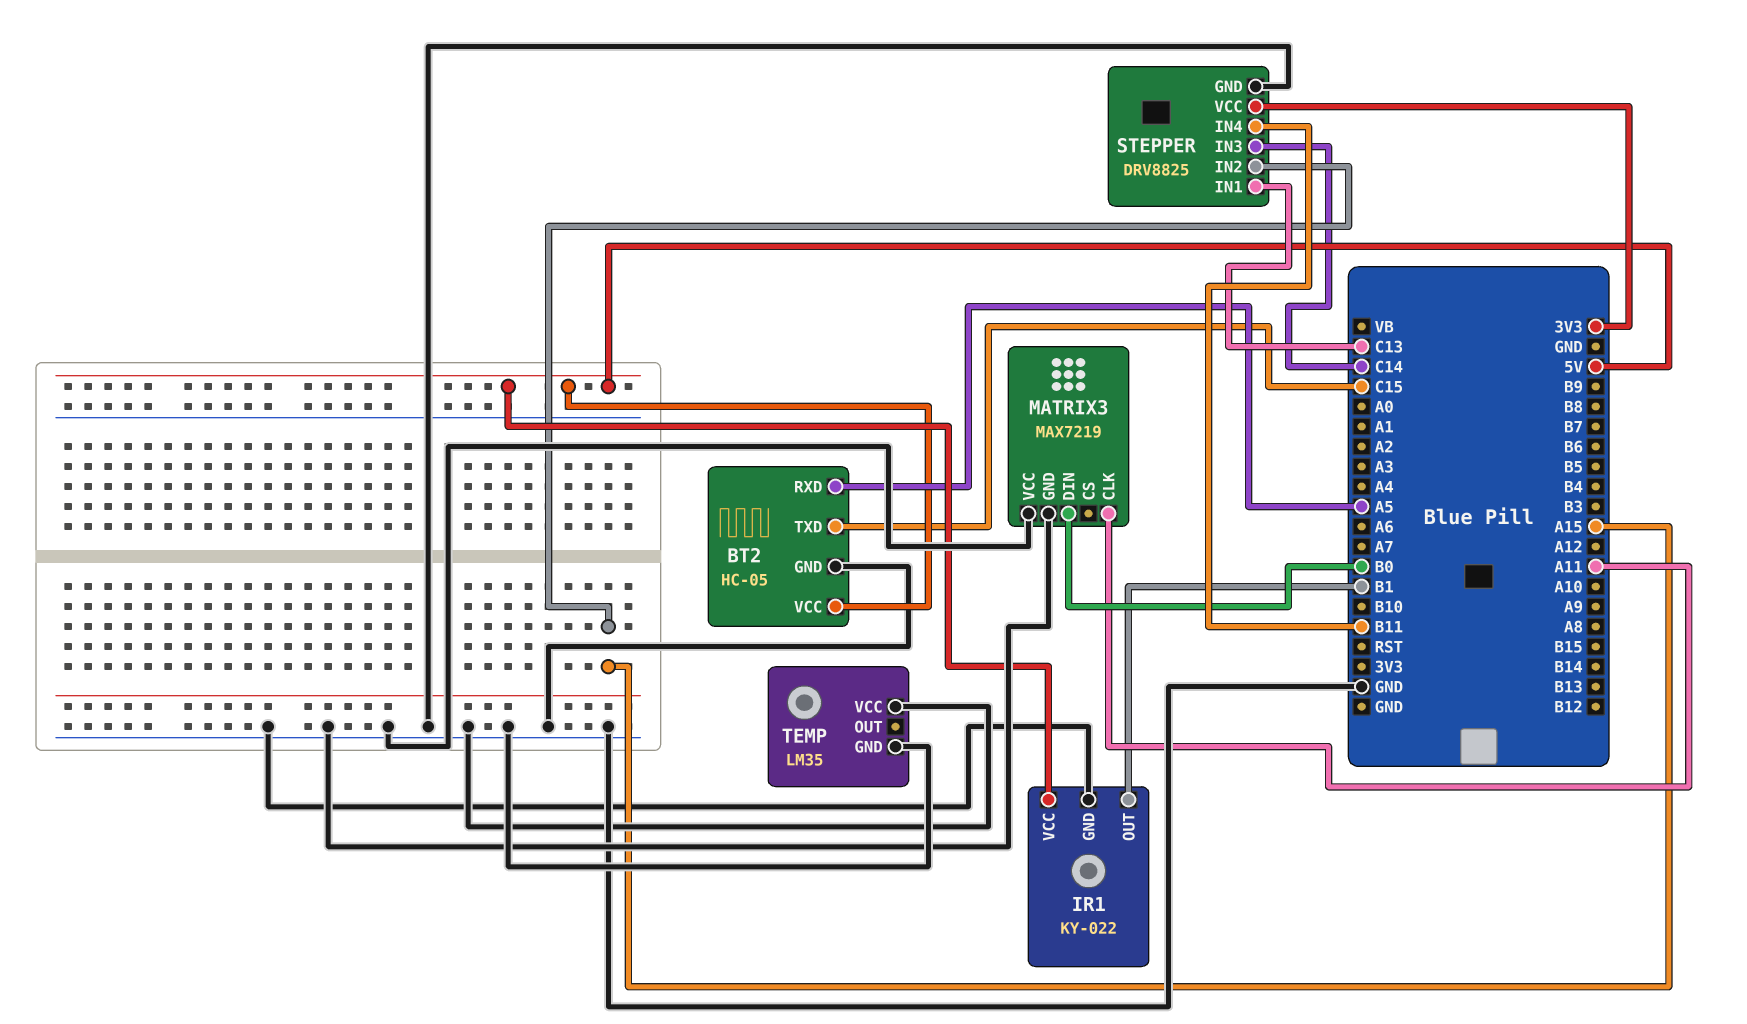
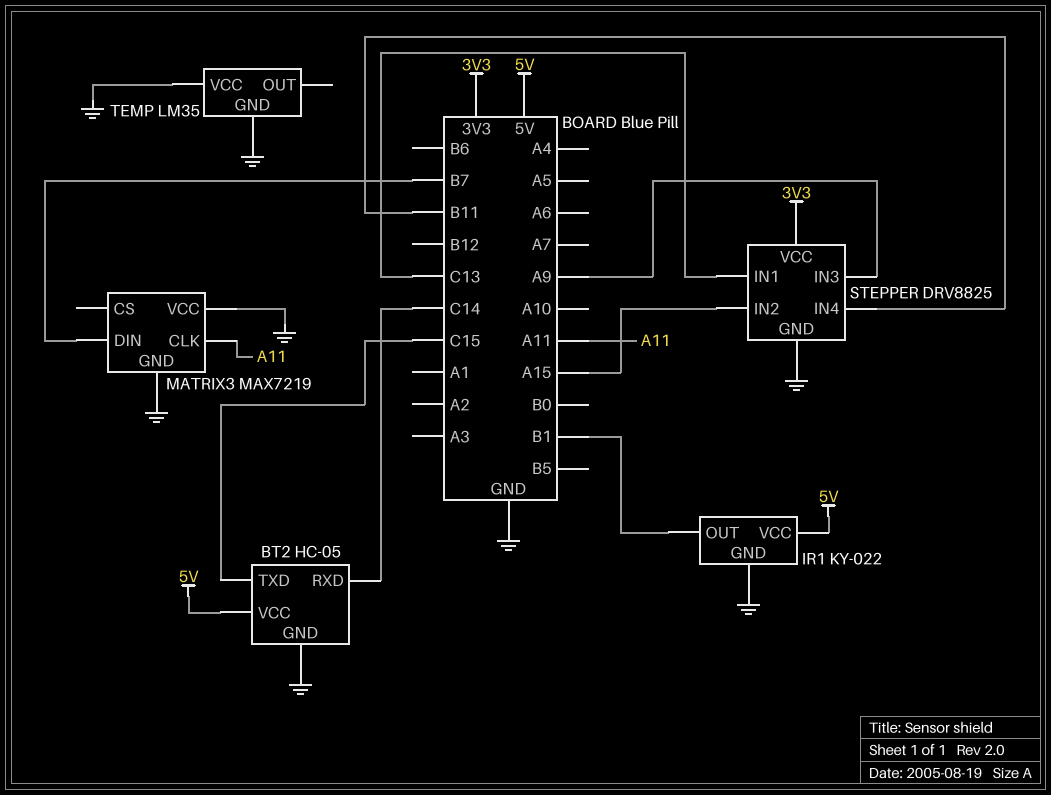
BT2 pin RXD: A5 -> C14
MATRIX3 pin DIN: B0 -> B7
STEPPER pin IN3: C14 -> A9

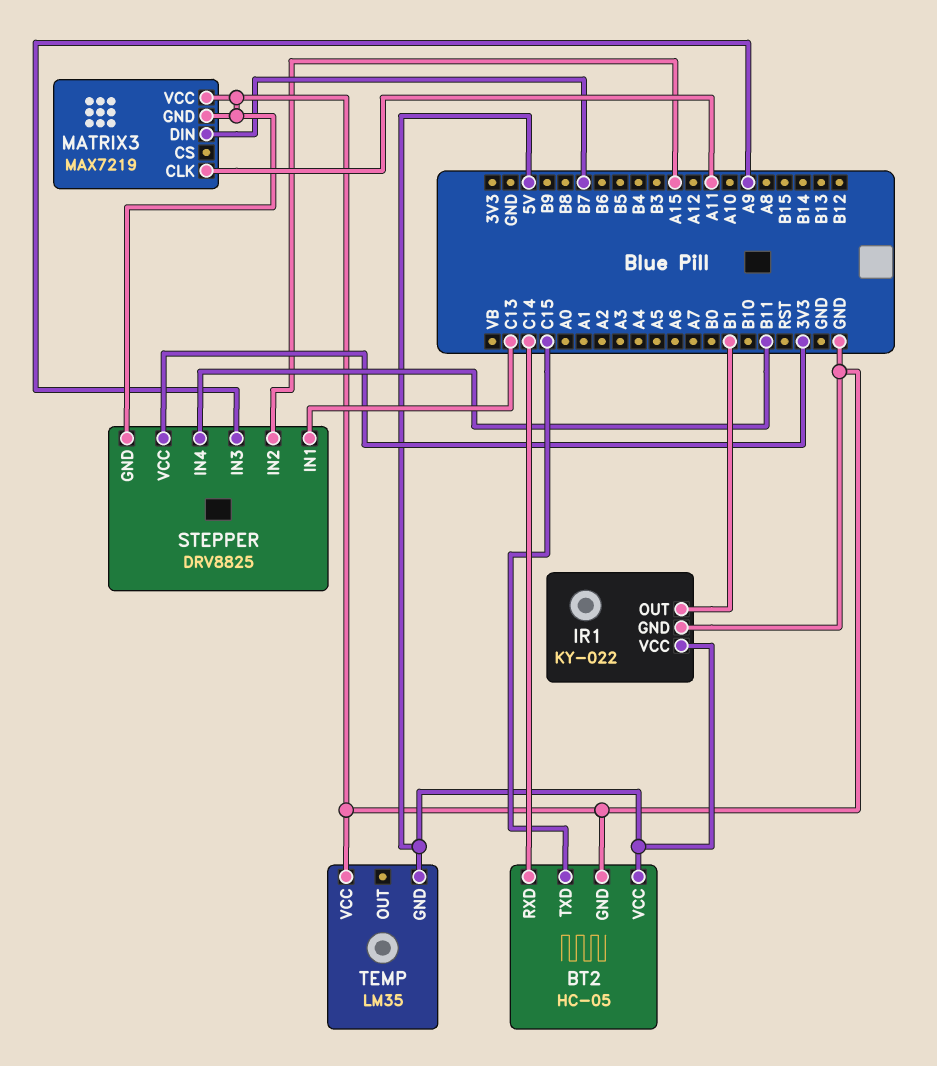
TEMP pin GND: GND -> 5V

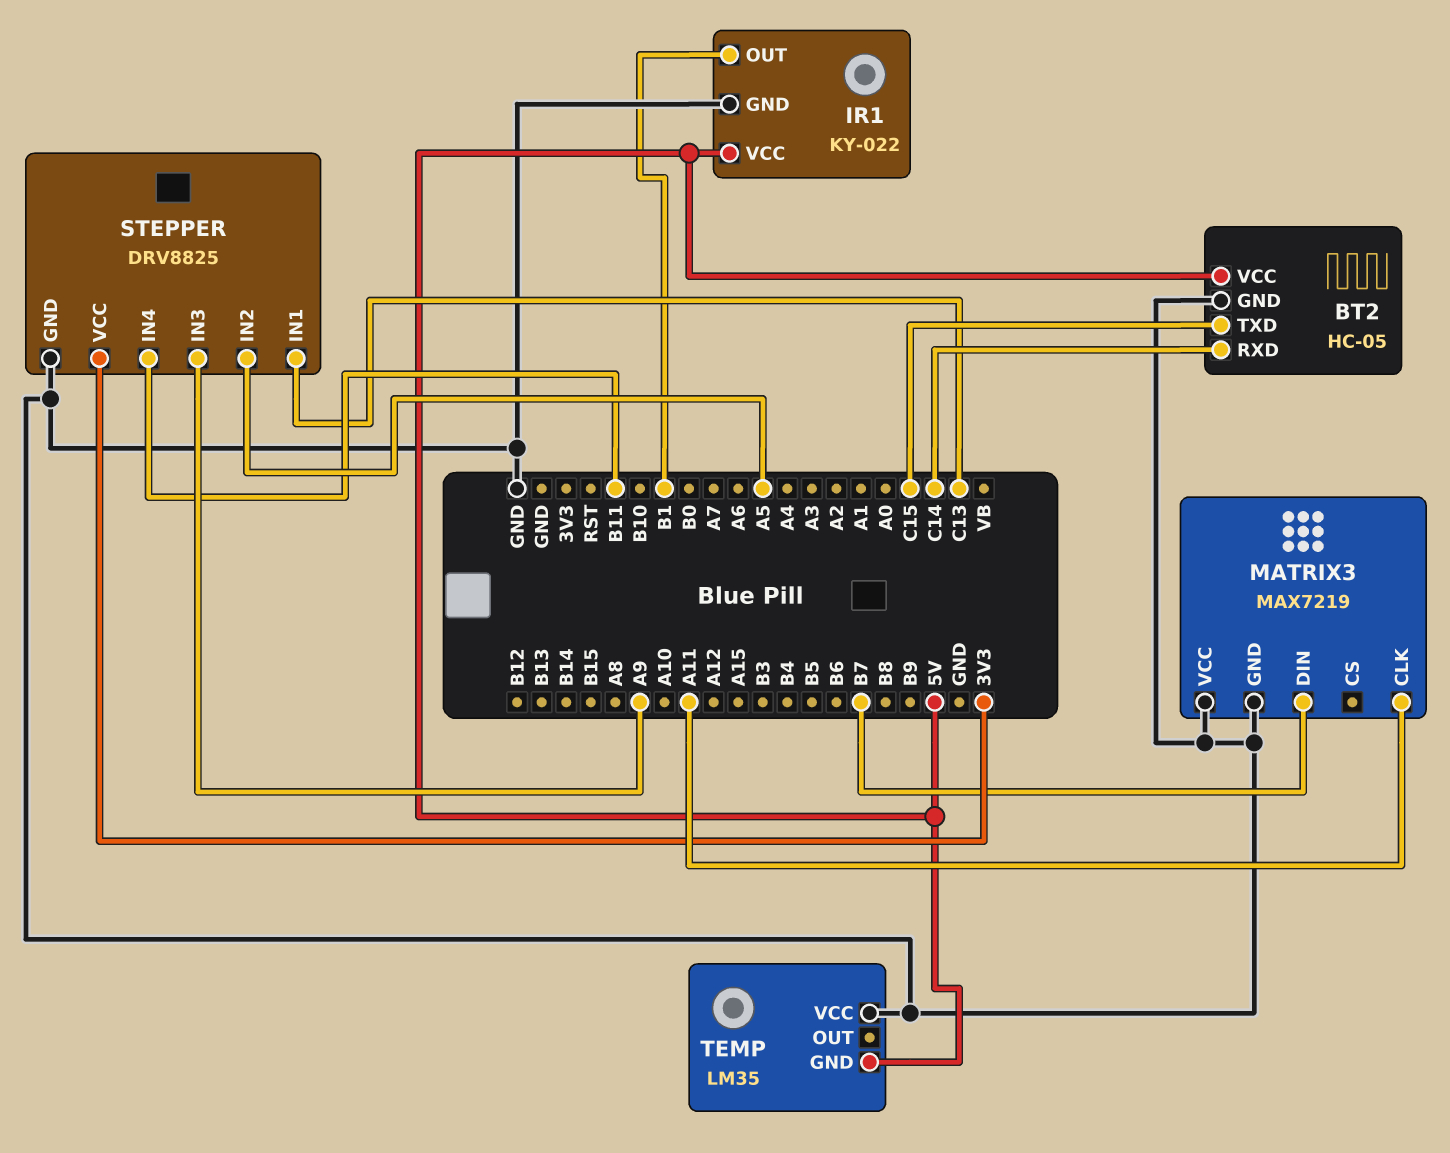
STEPPER pin IN2: A15 -> A5

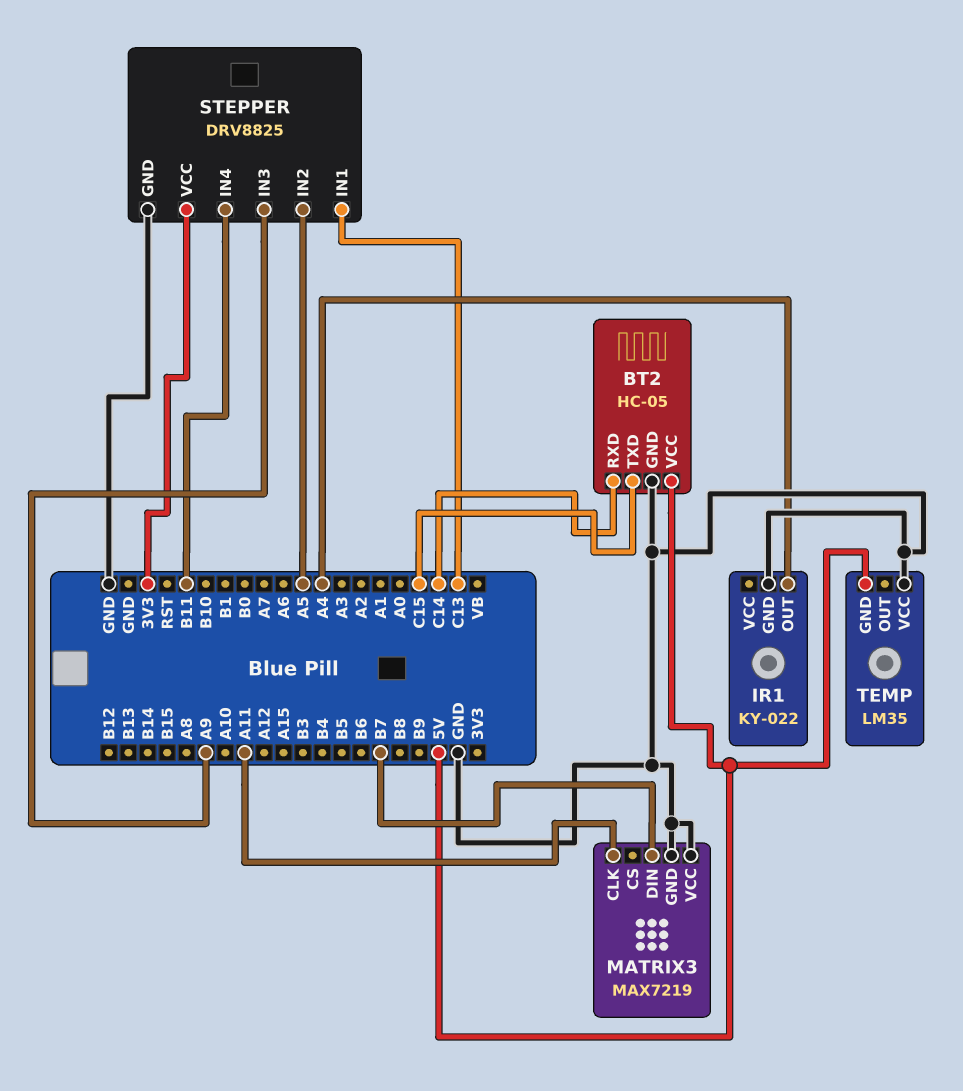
IR1 pin OUT: B1 -> A4
IR1 pin VCC: 5V -> none

